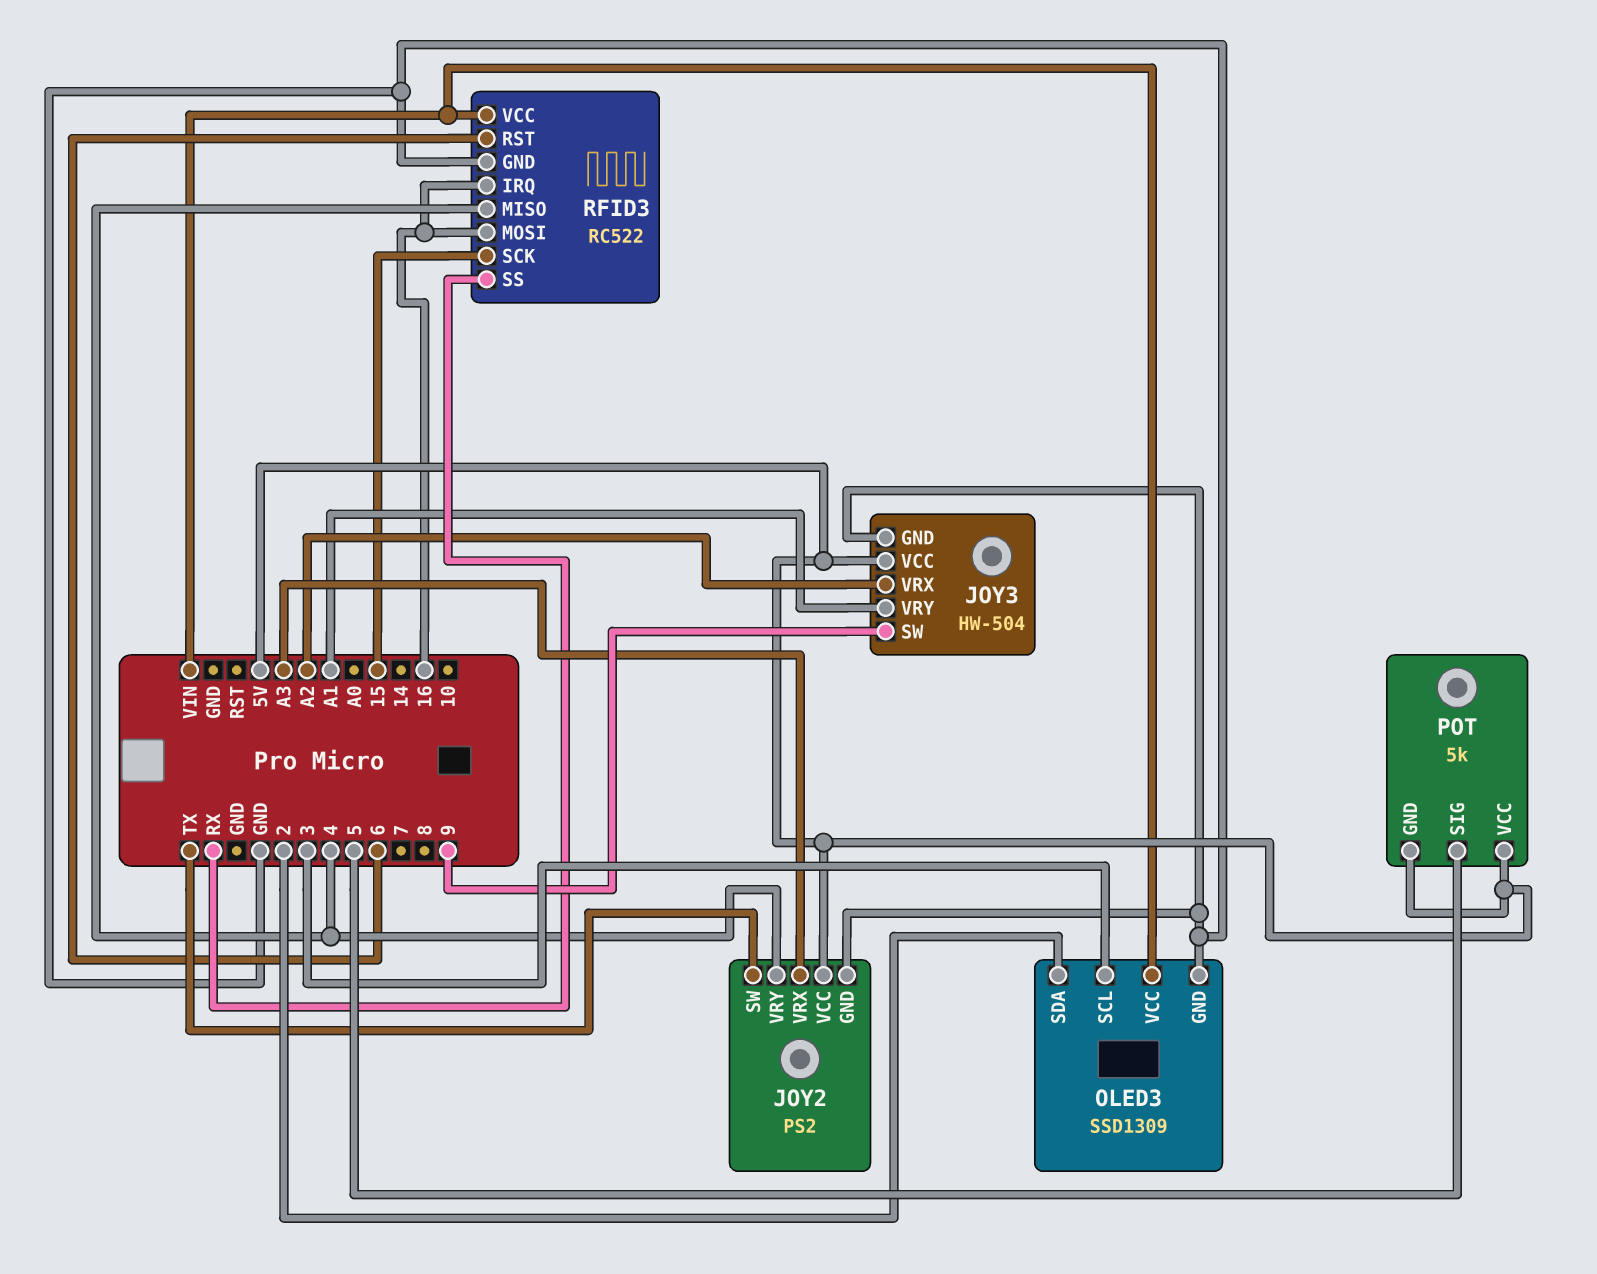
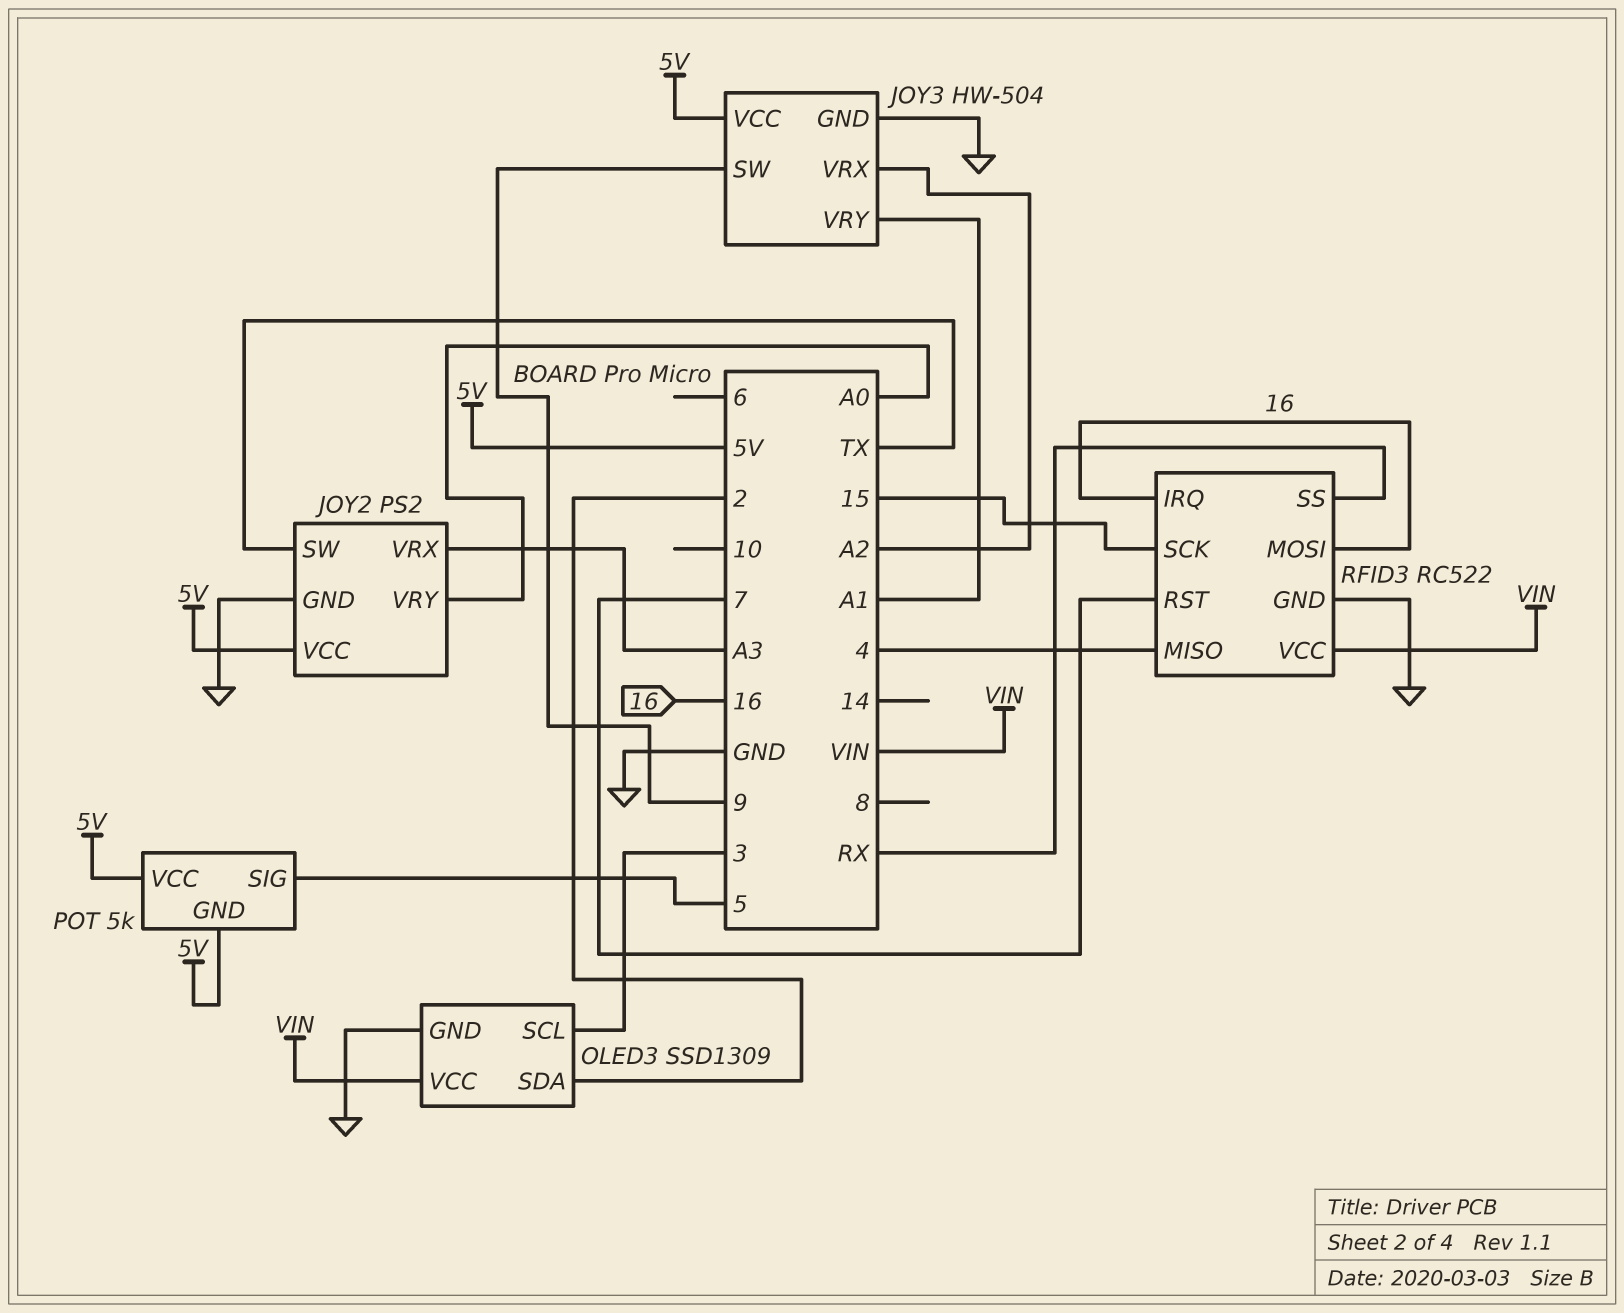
JOY2 pin VRY: 4 -> A0
RFID3 pin RST: 6 -> 7

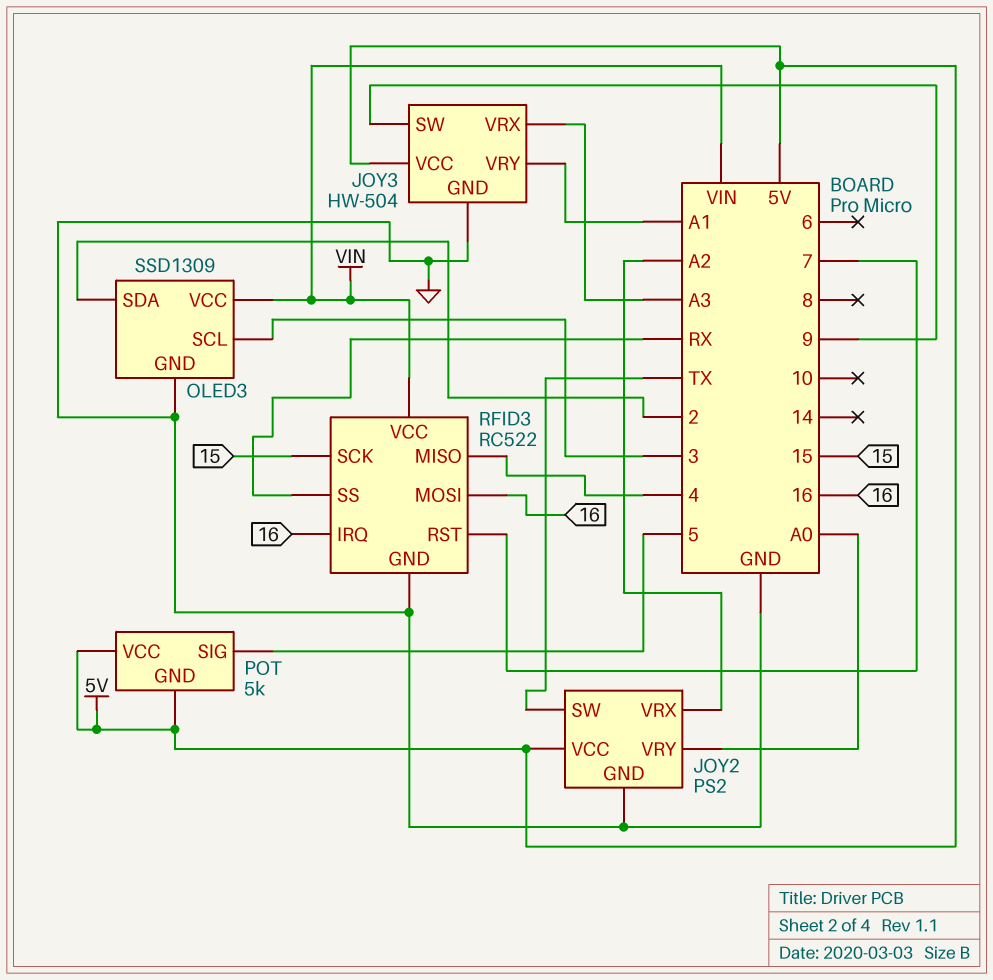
JOY2 pin VRX: A3 -> A2
JOY3 pin VRX: A2 -> A3

